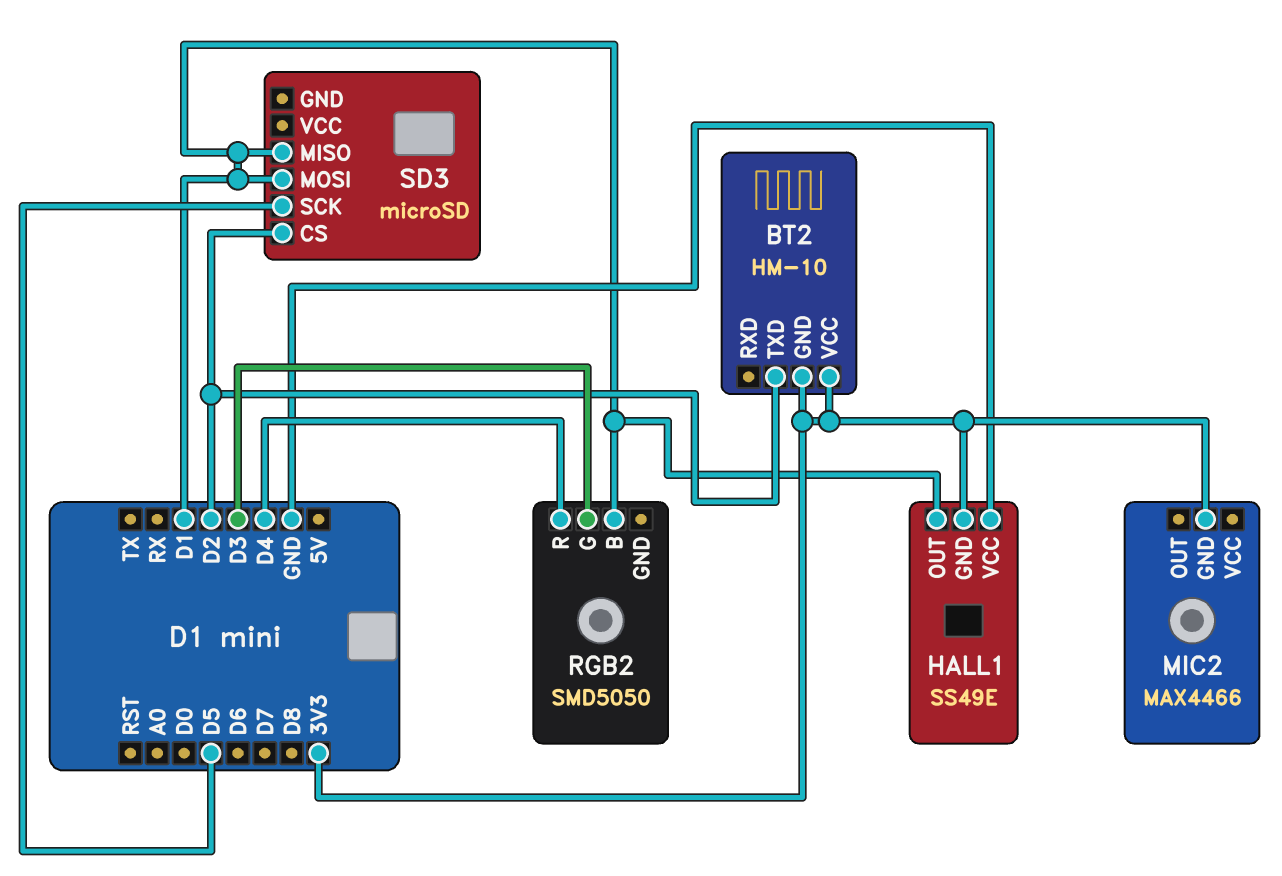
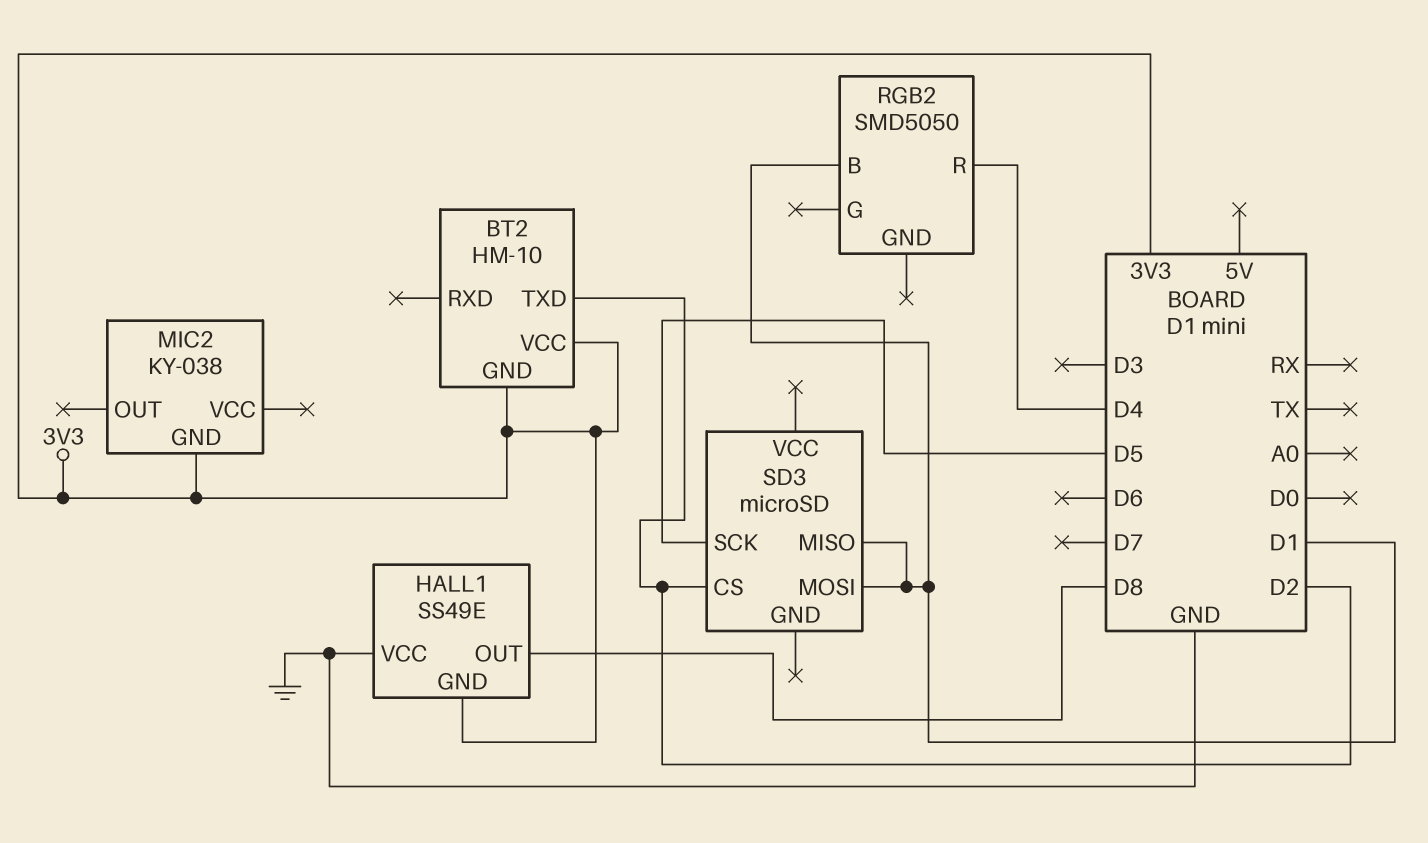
HALL1 pin OUT: D1 -> D8
MIC2: MAX4466 -> KY-038
RGB2 pin G: D3 -> none

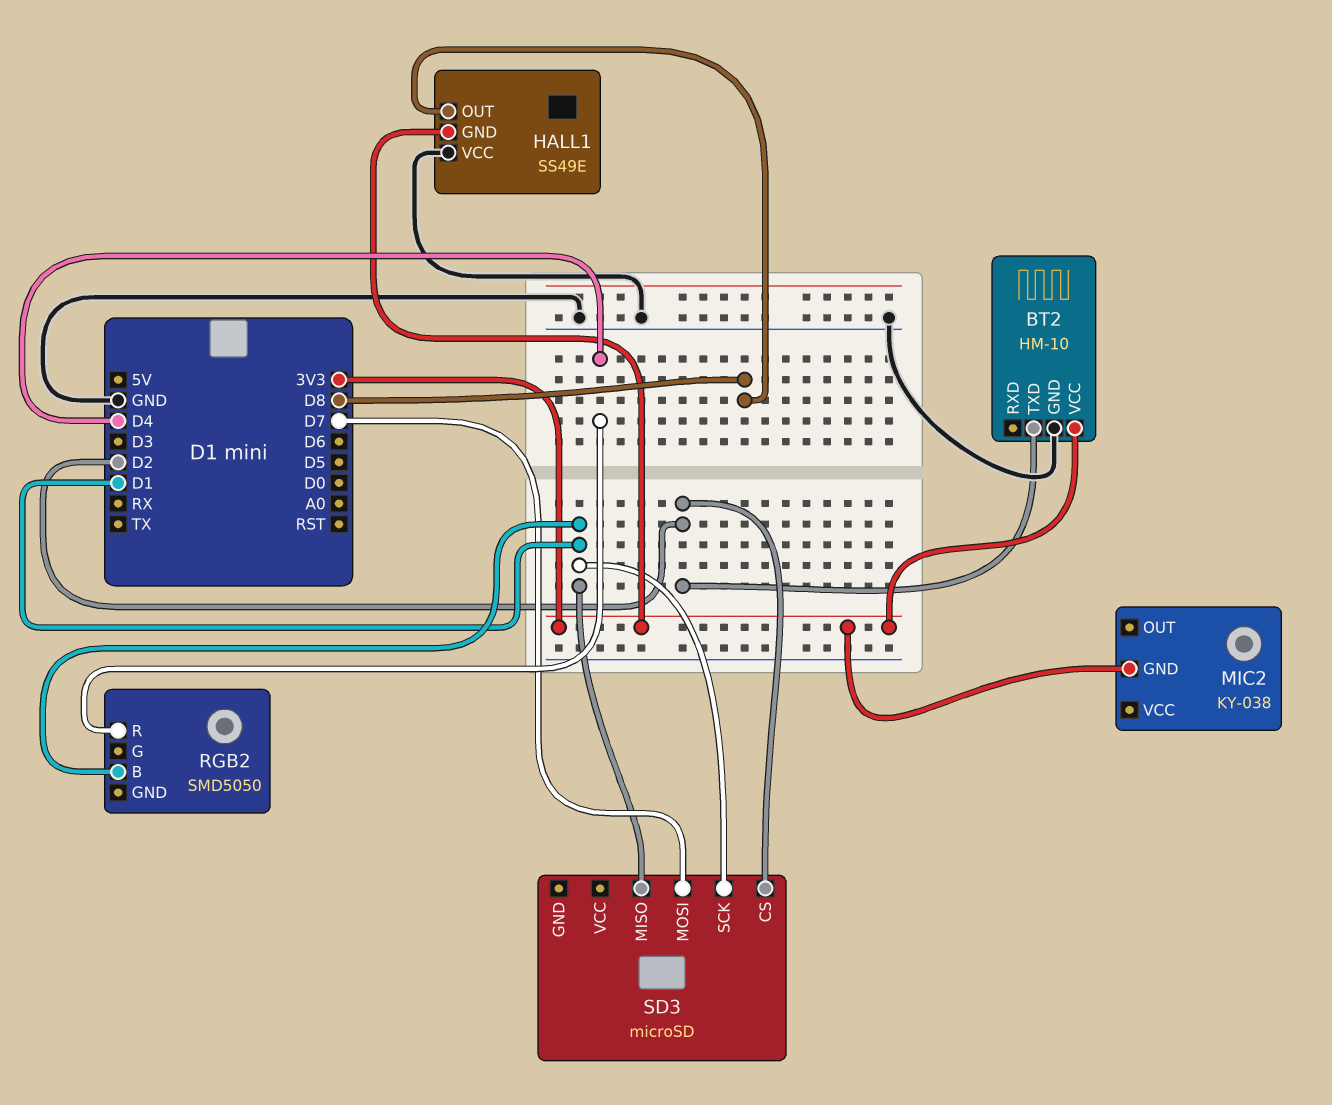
BT2 pin GND: 3V3 -> GND
SD3 pin MOSI: D1 -> D7
SD3 pin SCK: D5 -> D1

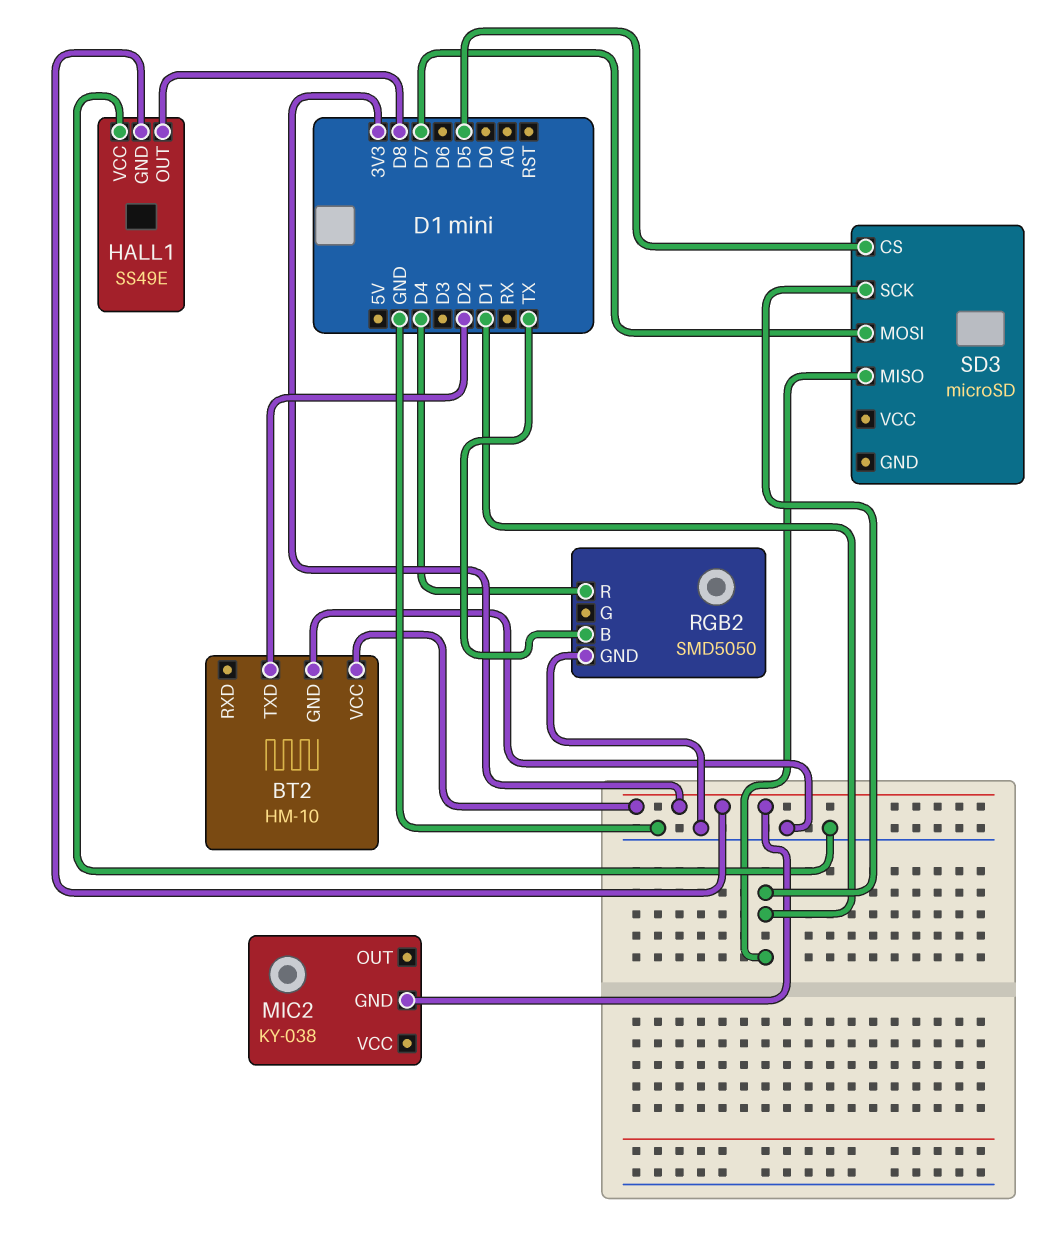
RGB2 pin B: D1 -> TX
RGB2 pin GND: none -> GND
SD3 pin CS: D2 -> D5

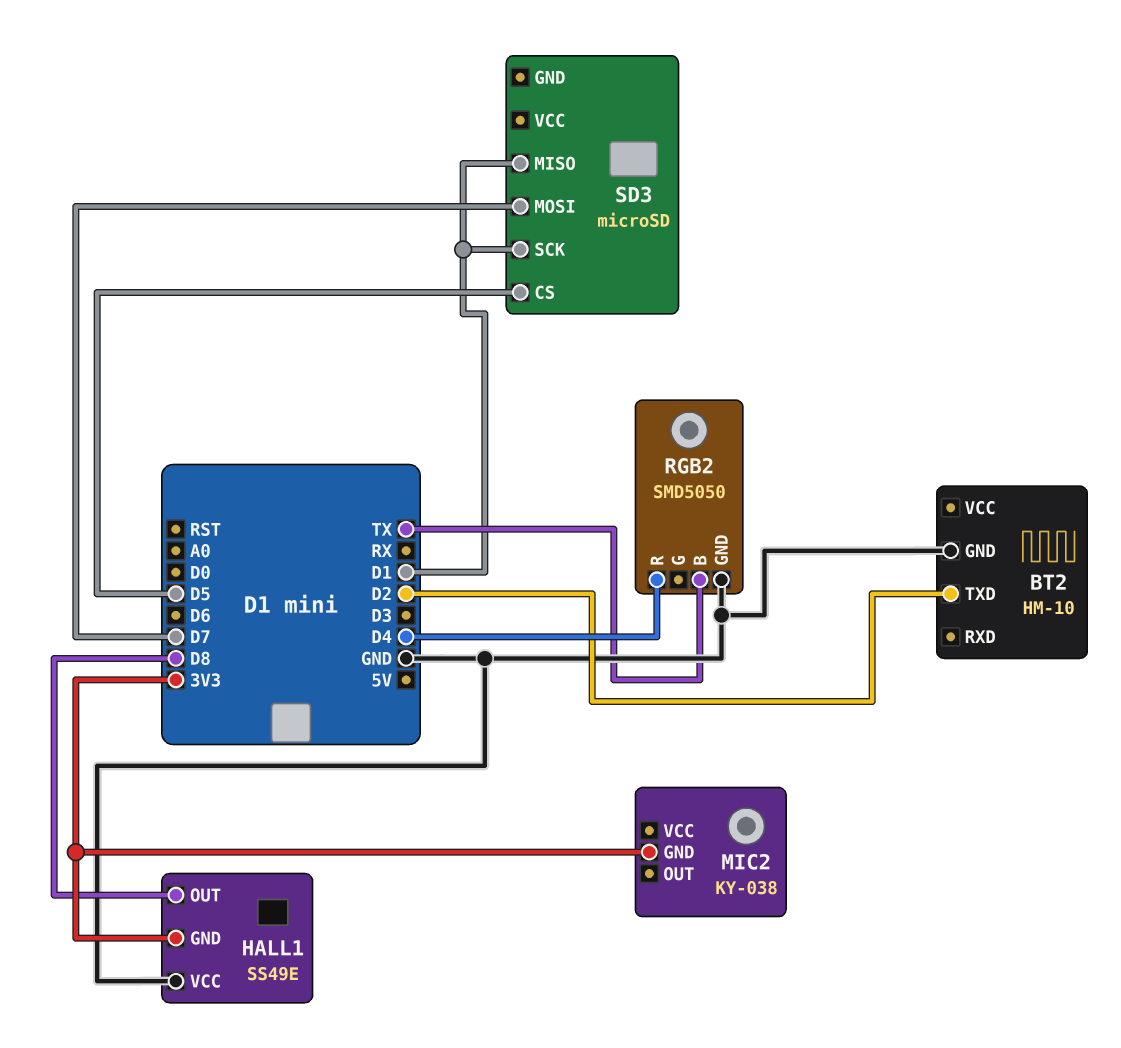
BT2 pin VCC: 3V3 -> none

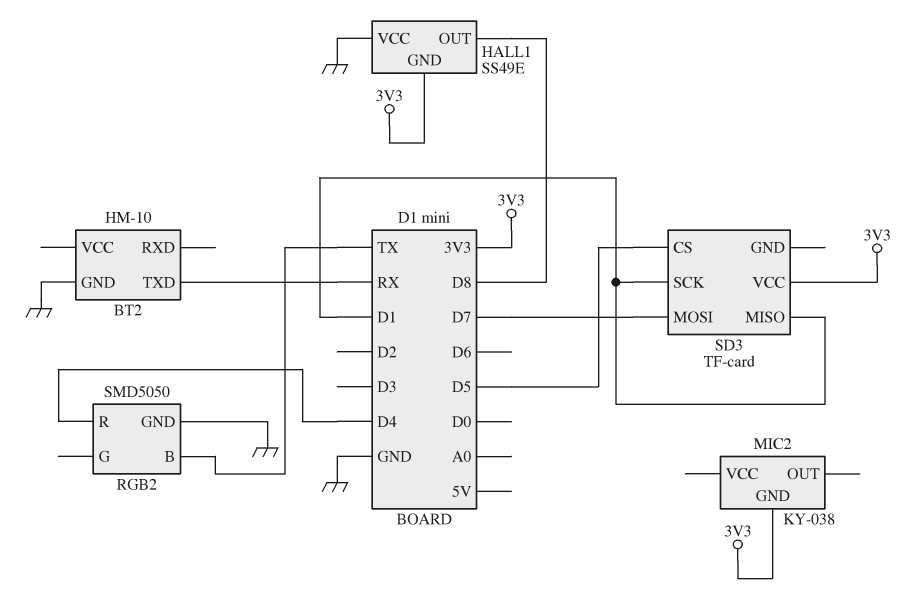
BT2 pin TXD: D2 -> RX
SD3: microSD -> TF-card
SD3 pin VCC: none -> 3V3

